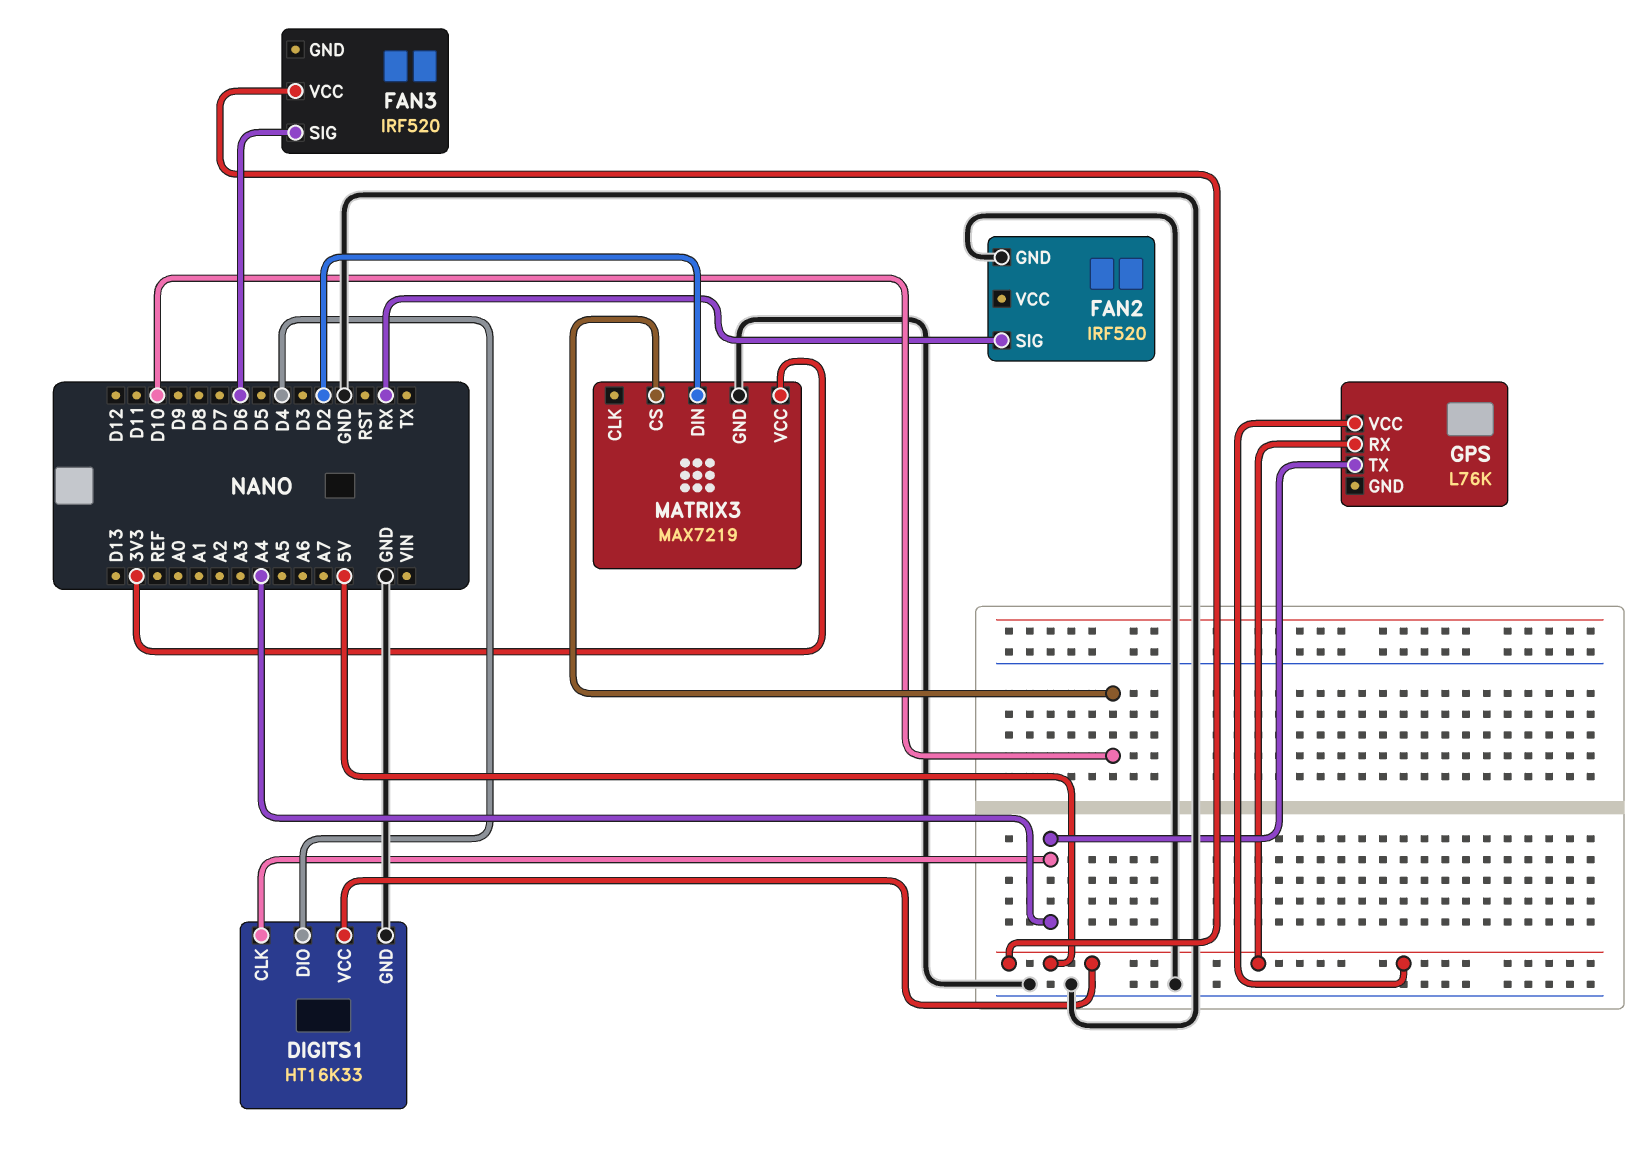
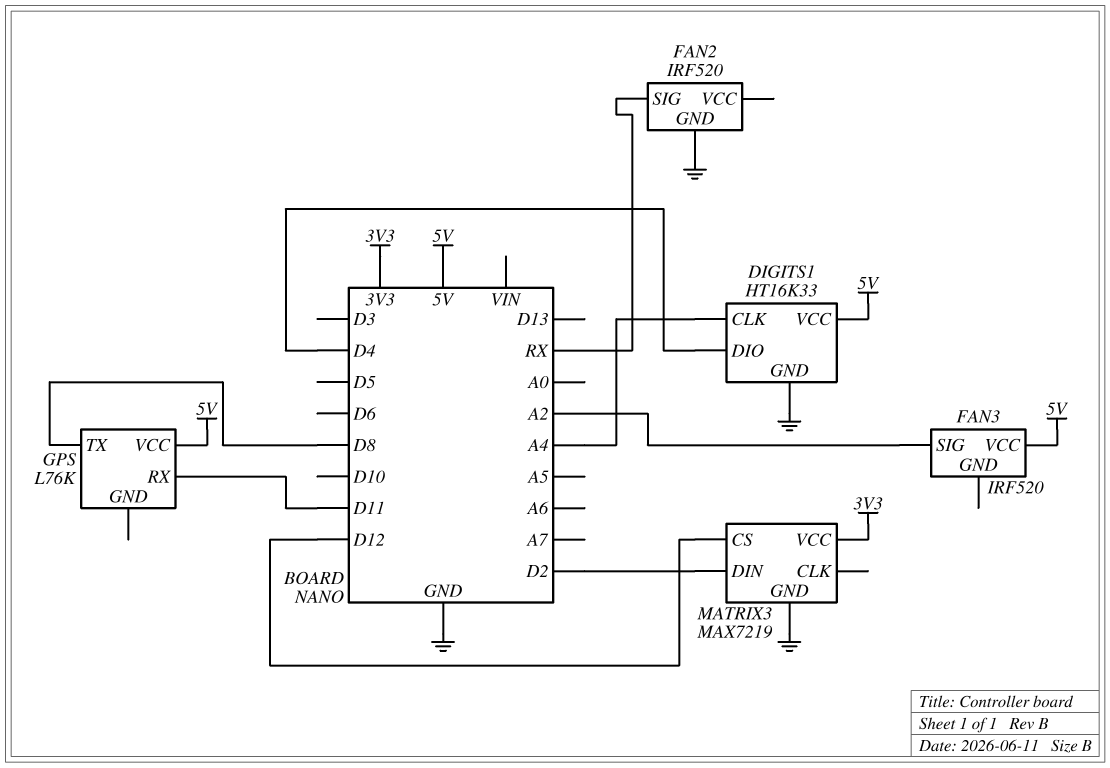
FAN3 pin SIG: D6 -> A2
GPS pin RX: 5V -> D11
GPS pin TX: A4 -> D8
MATRIX3 pin CS: D10 -> D12

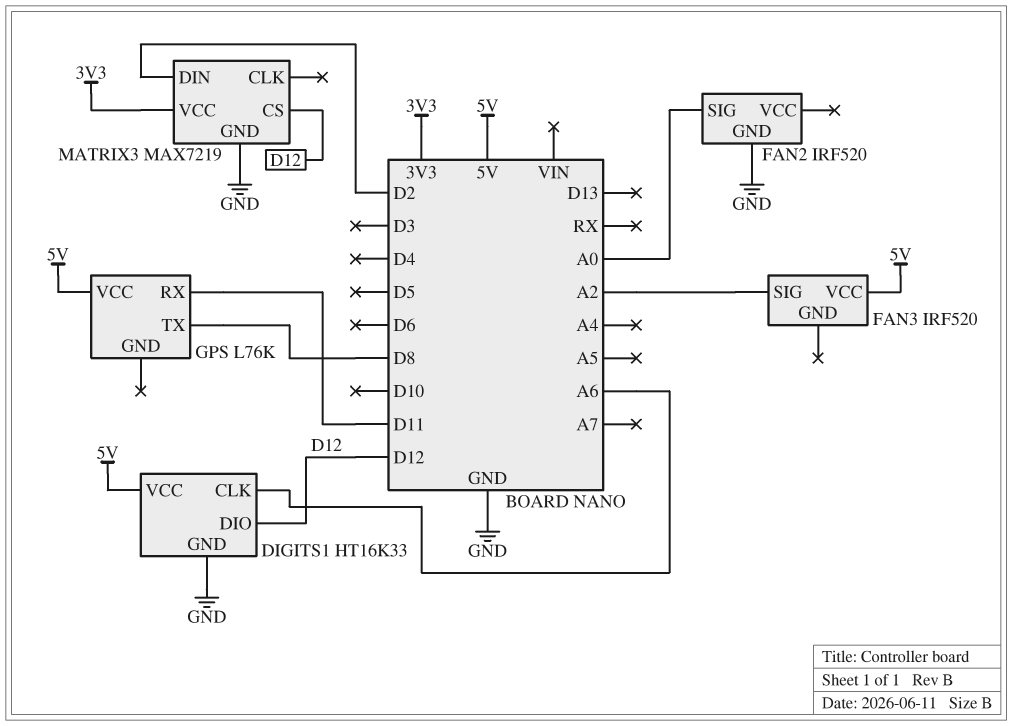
DIGITS1 pin CLK: A4 -> A6
DIGITS1 pin DIO: D4 -> D12
FAN2 pin SIG: RX -> A0

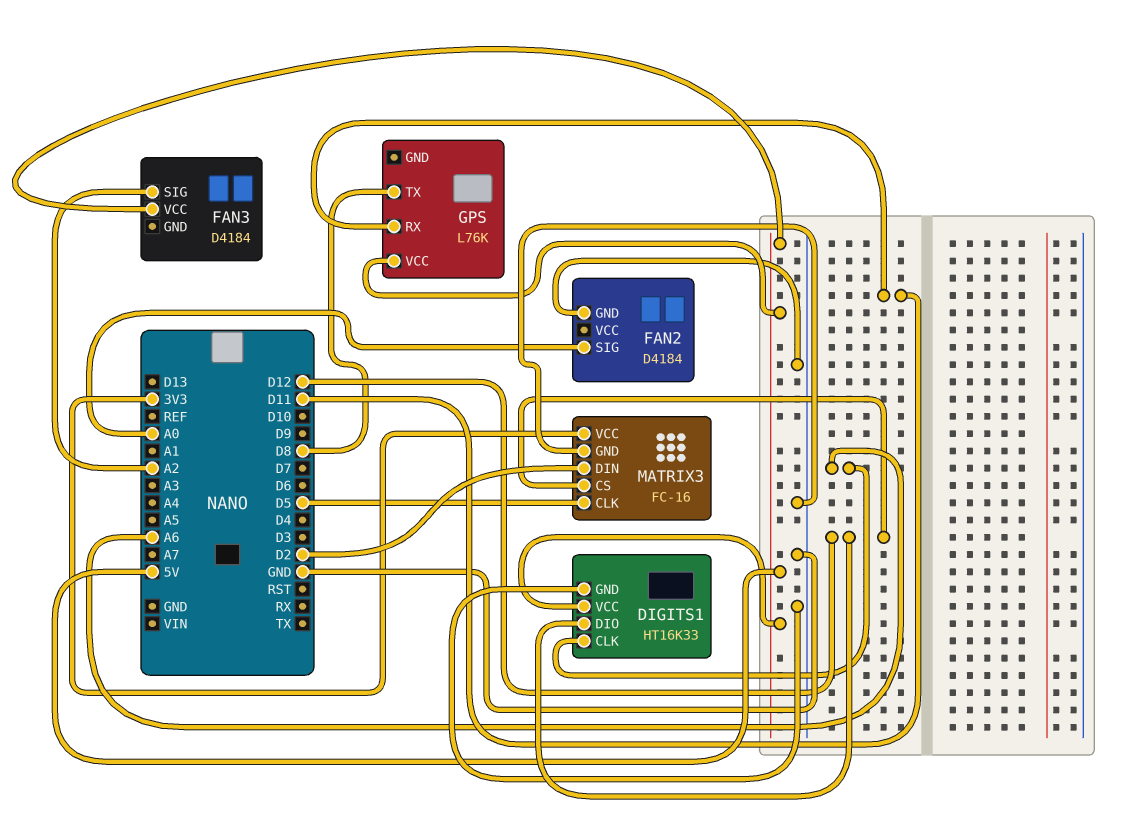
FAN2: IRF520 -> D4184
FAN3: IRF520 -> D4184
MATRIX3: MAX7219 -> FC-16
MATRIX3 pin CLK: none -> D5

